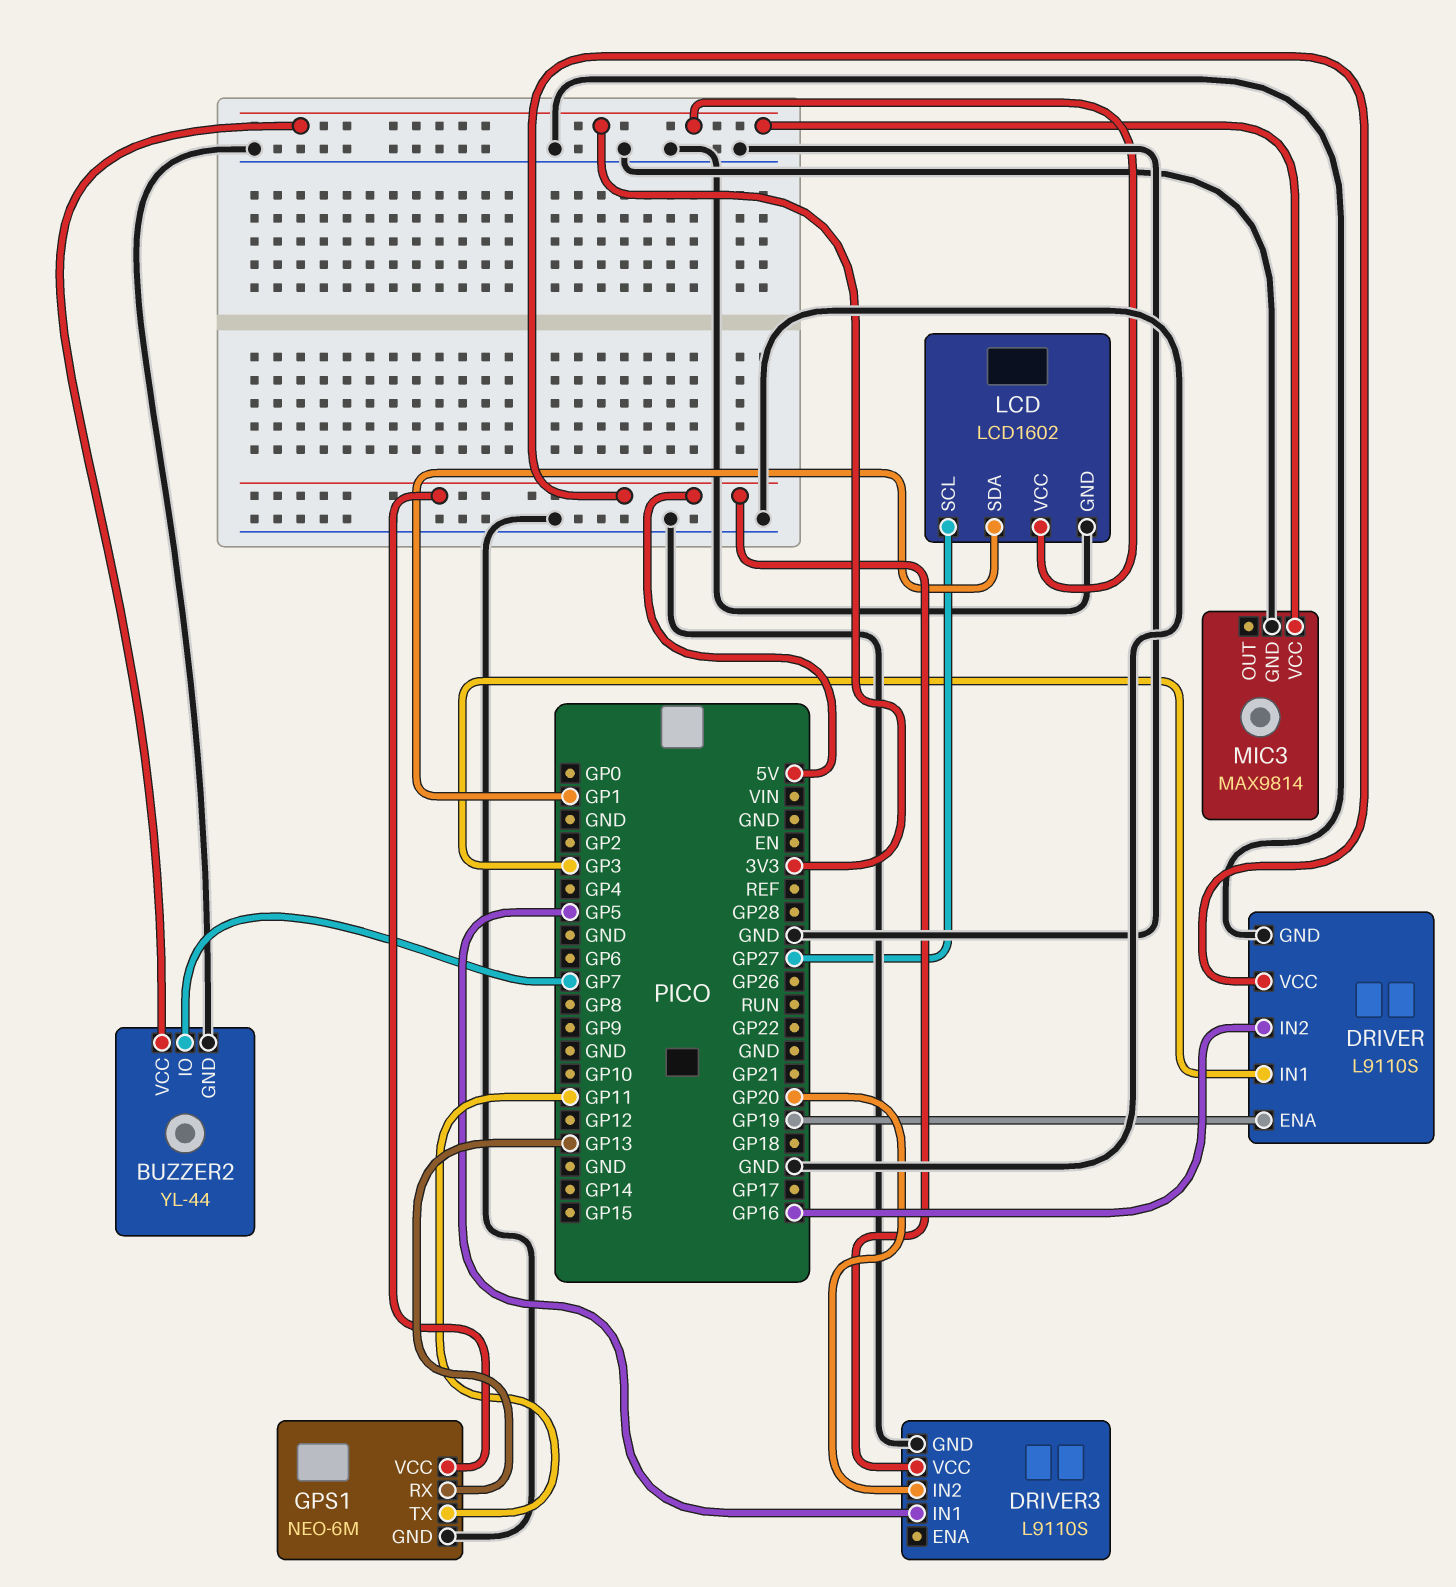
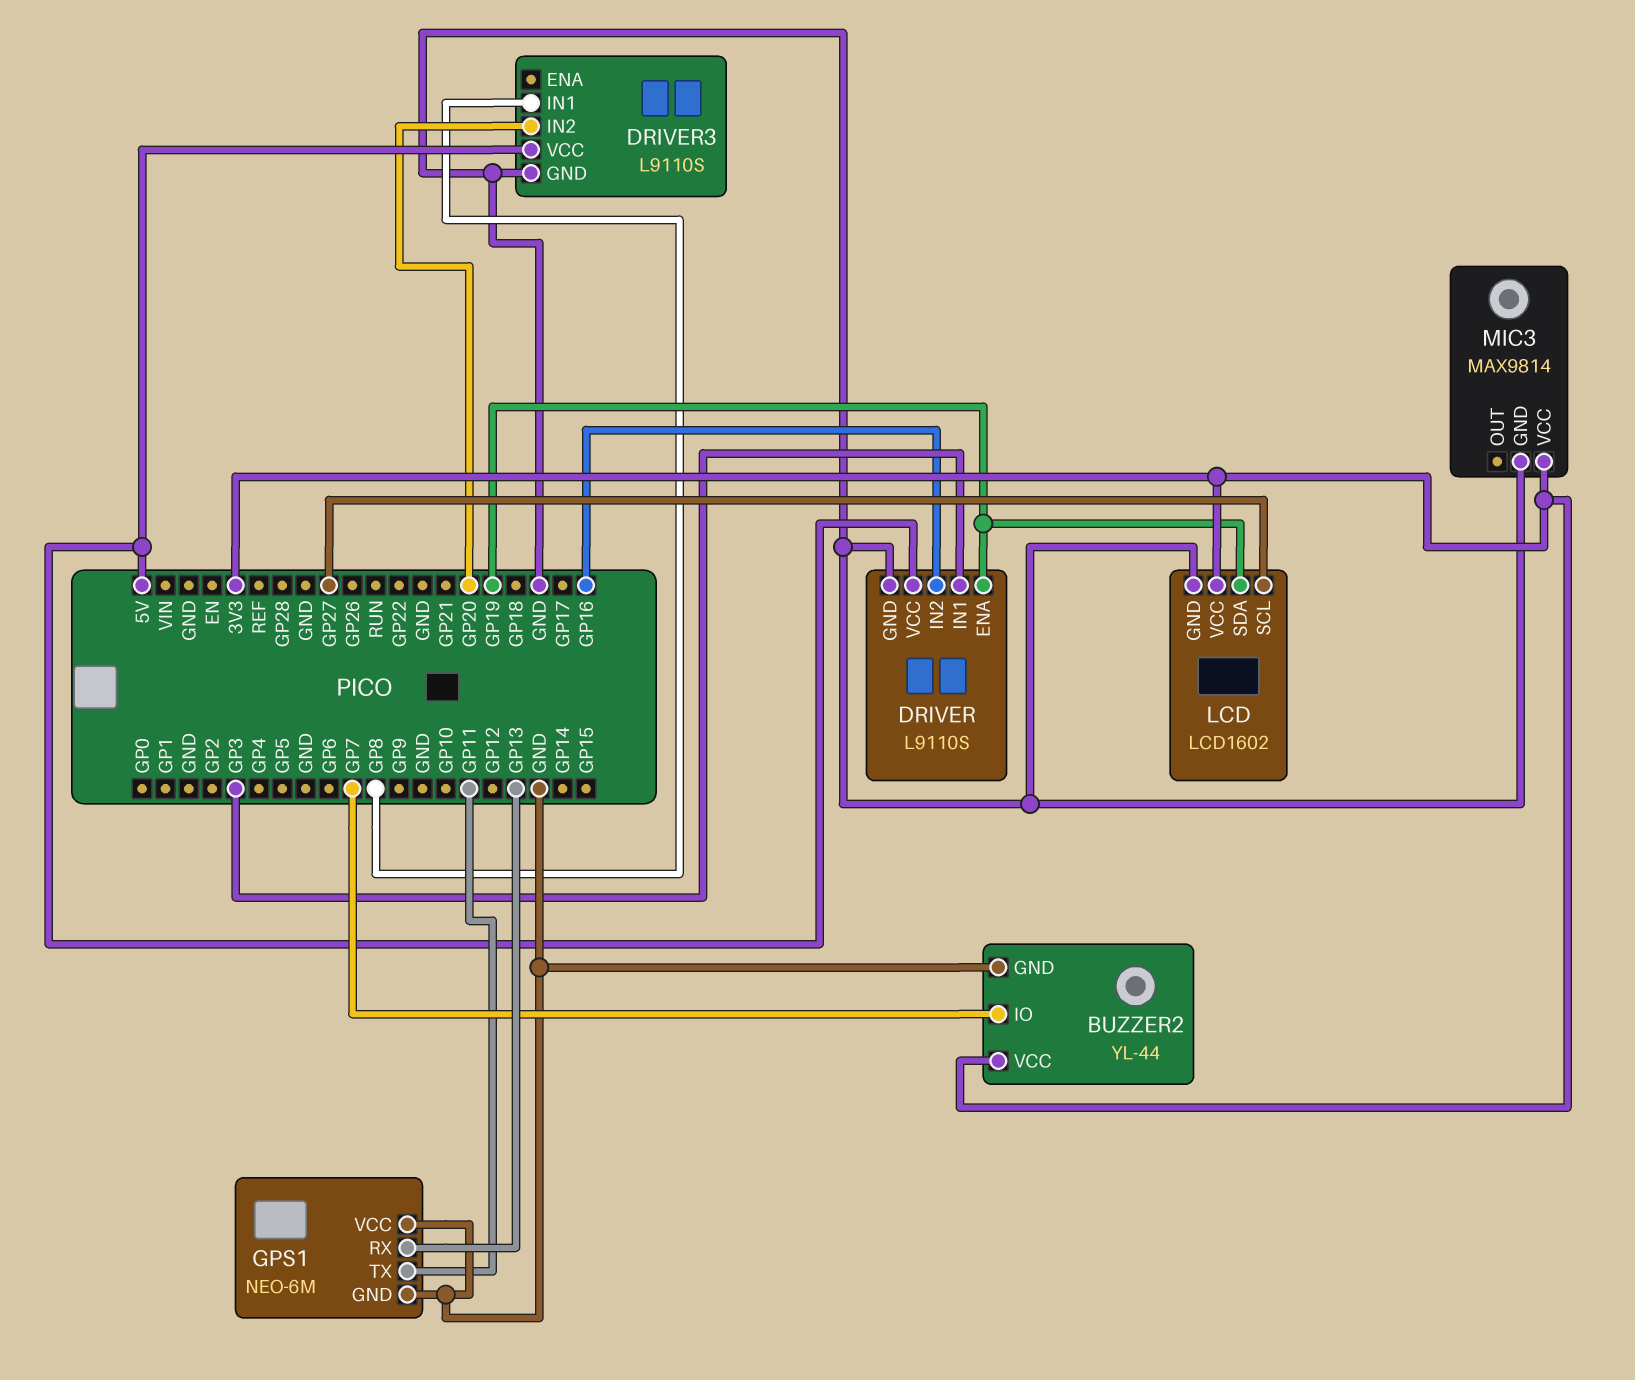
DRIVER3 pin IN1: GP5 -> GP8
GPS1 pin VCC: 5V -> GND
LCD pin SDA: GP1 -> GP19

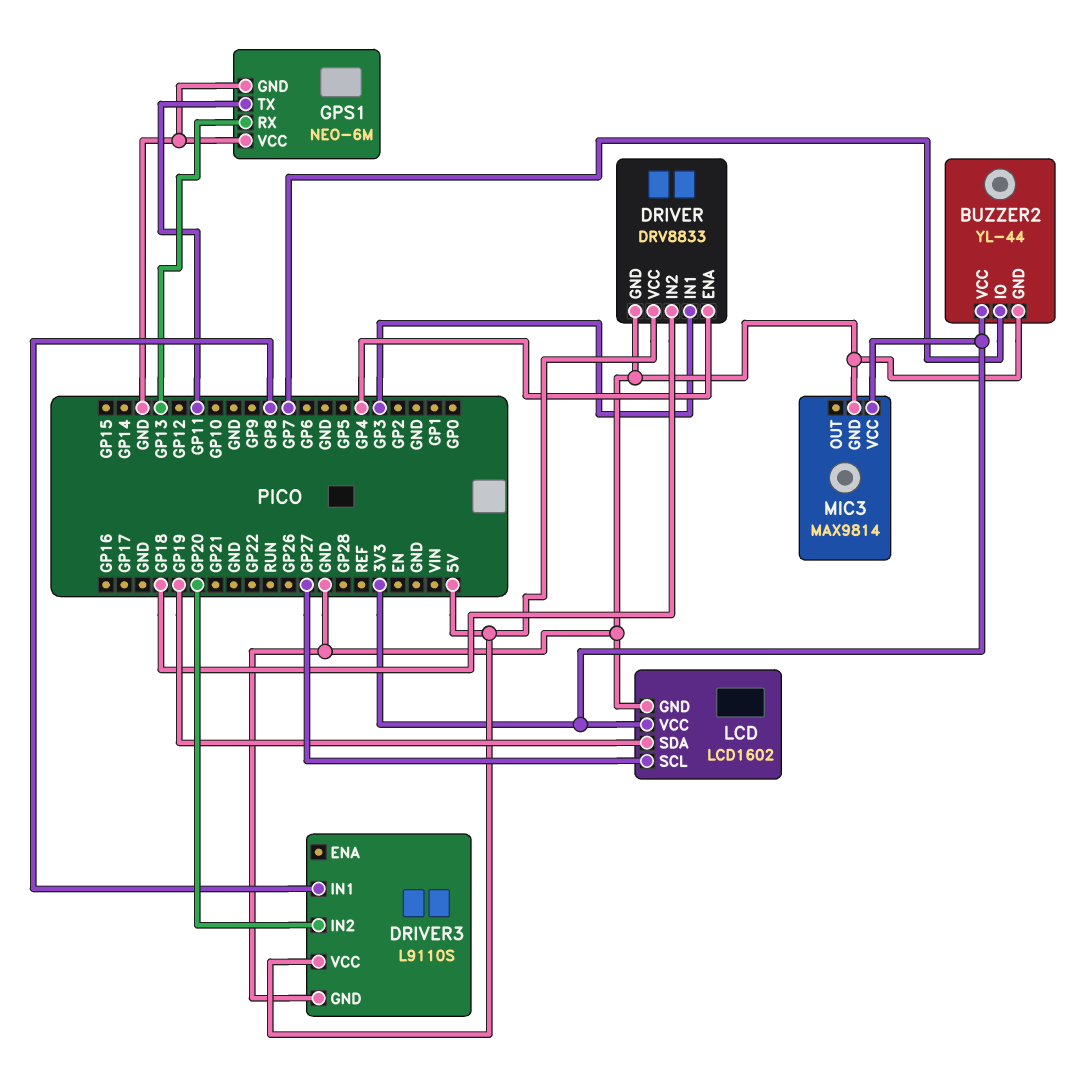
DRIVER: L9110S -> DRV8833
DRIVER pin ENA: GP19 -> GP4
DRIVER pin IN2: GP16 -> GP18

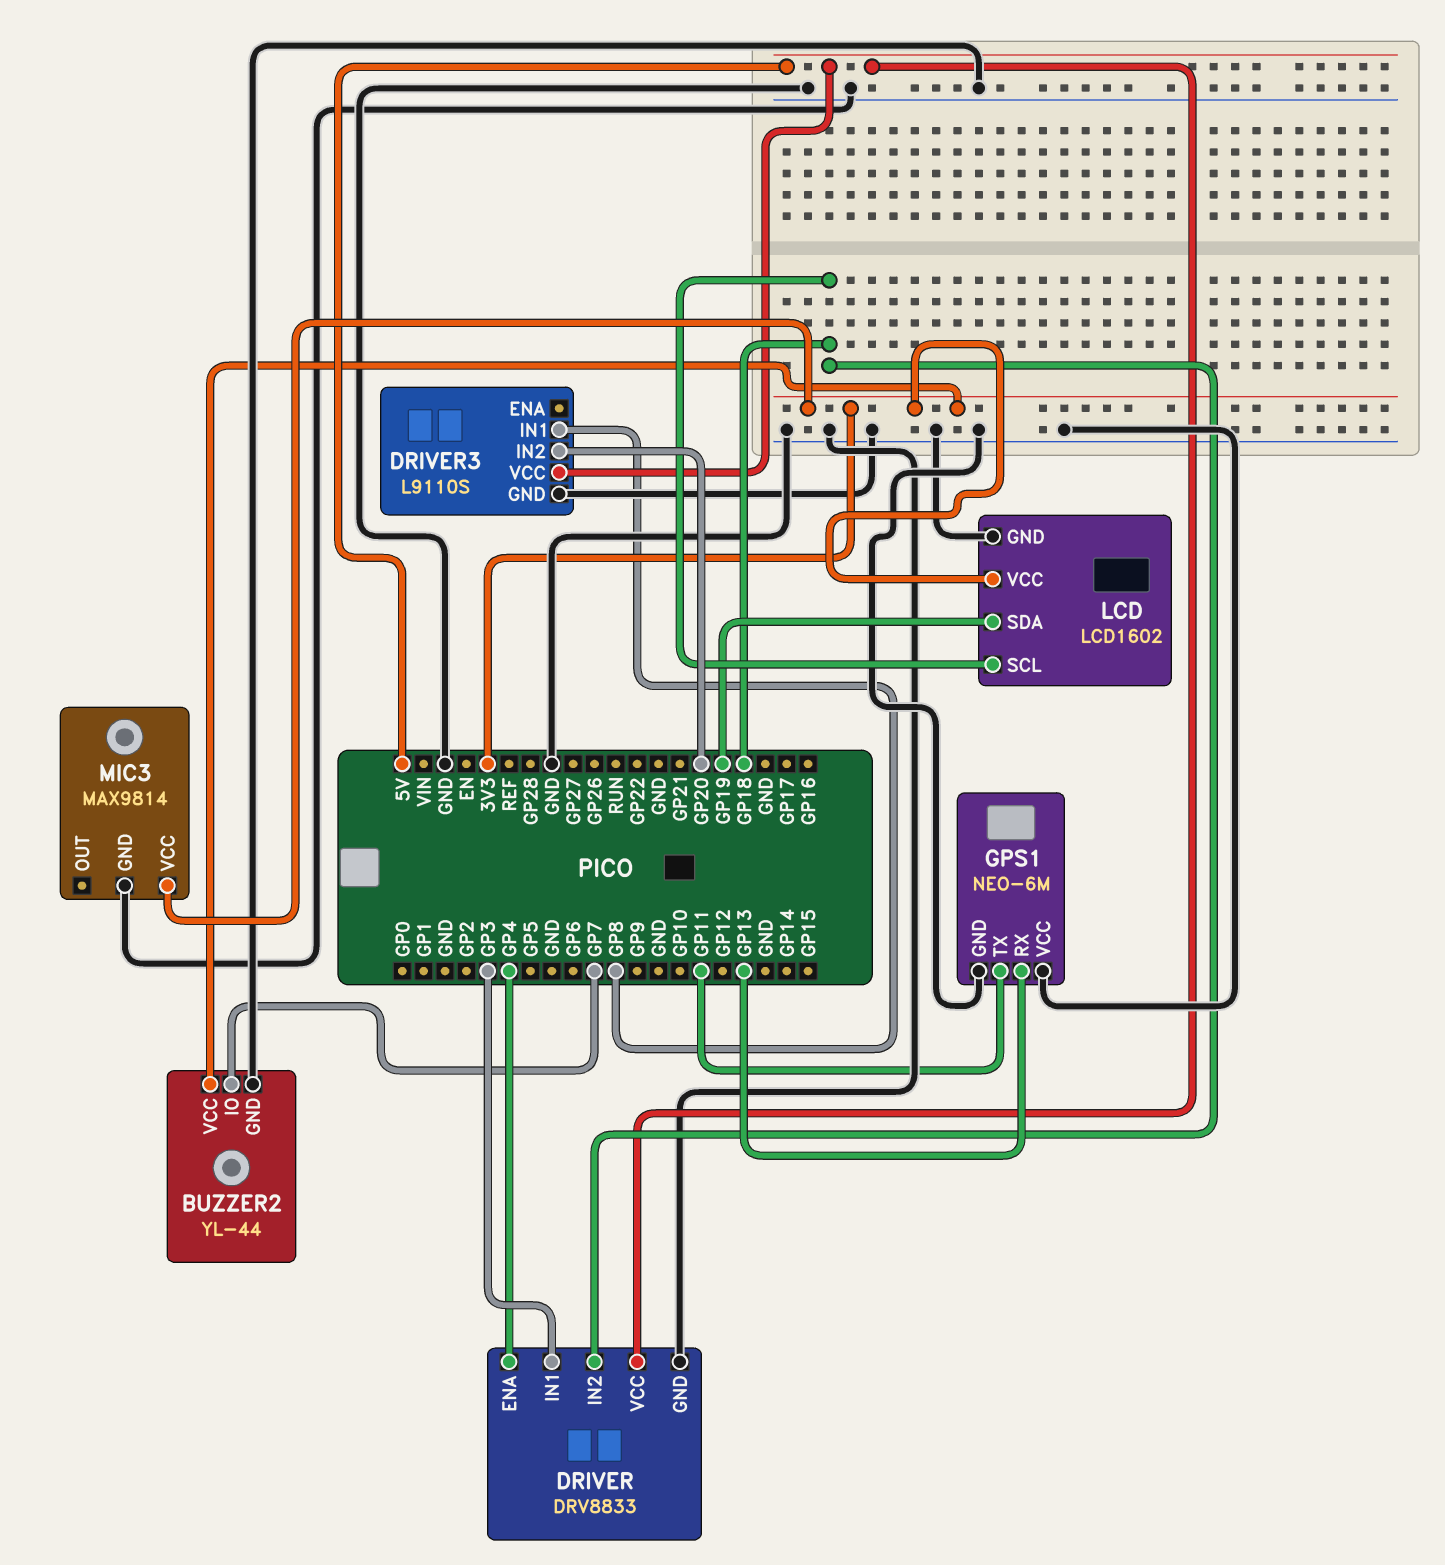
LCD pin SCL: GP27 -> GP18

